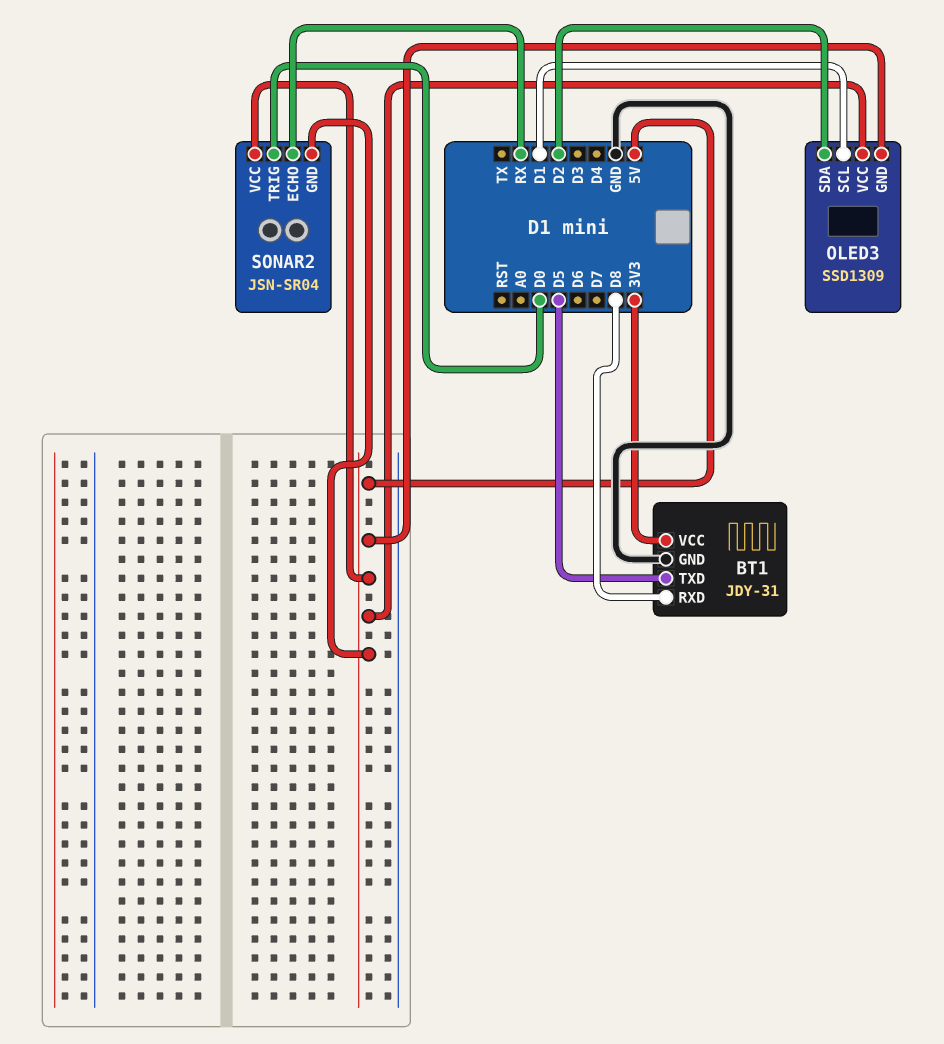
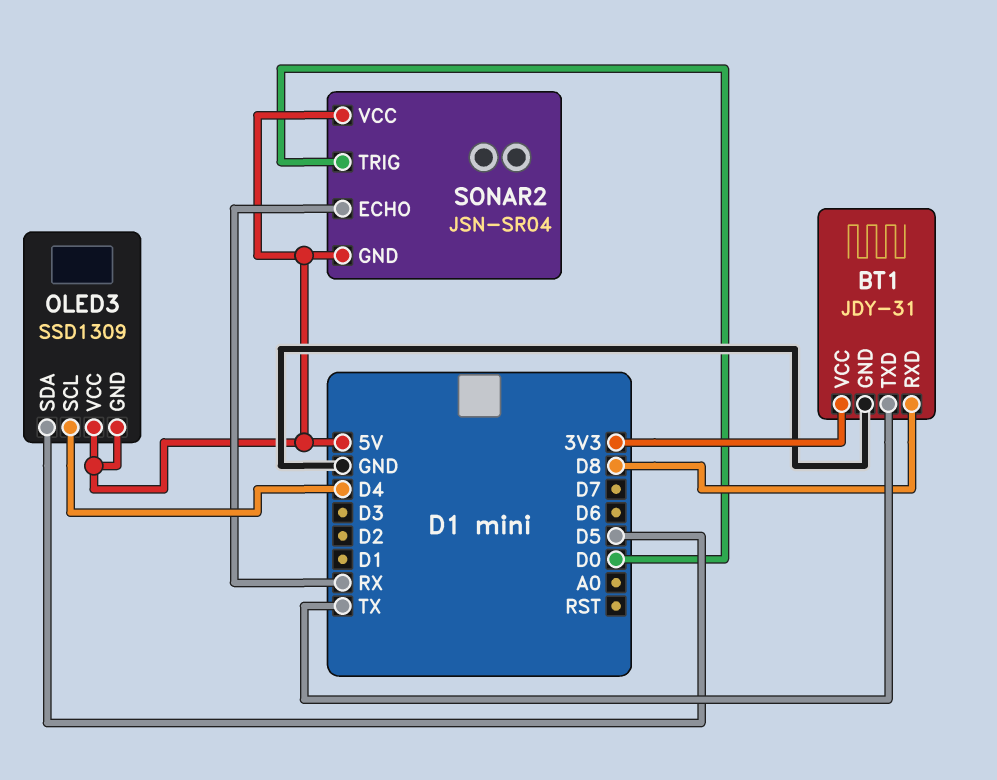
BT1 pin TXD: D5 -> TX
OLED3 pin SCL: D1 -> D4
OLED3 pin SDA: D2 -> D5

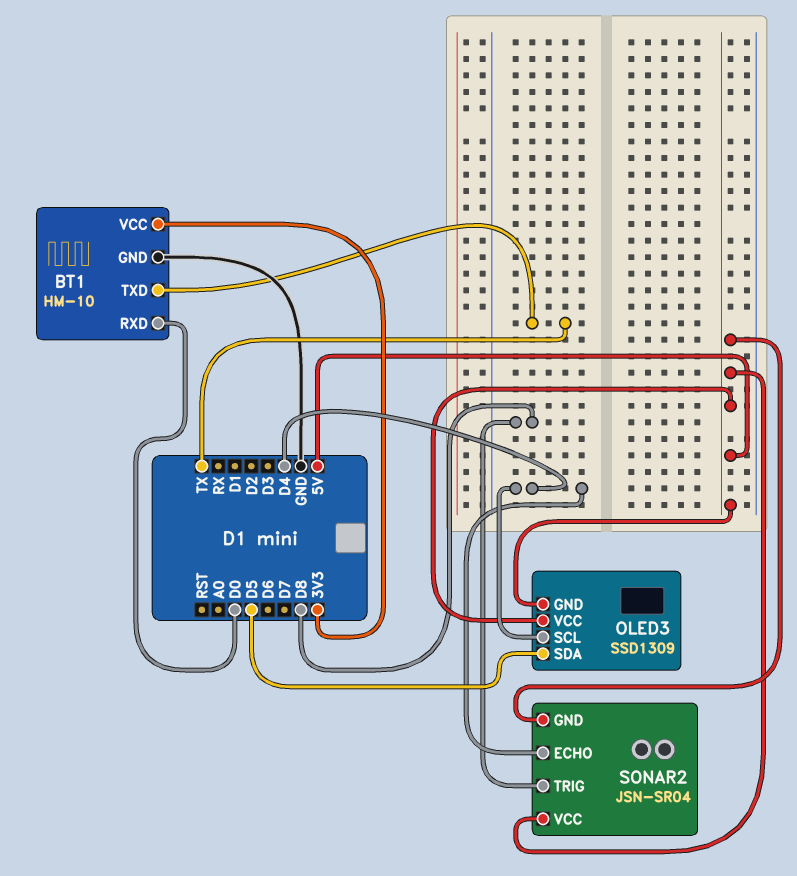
BT1: JDY-31 -> HM-10
BT1 pin RXD: D8 -> D0
SONAR2 pin ECHO: RX -> D4
SONAR2 pin TRIG: D0 -> D8

